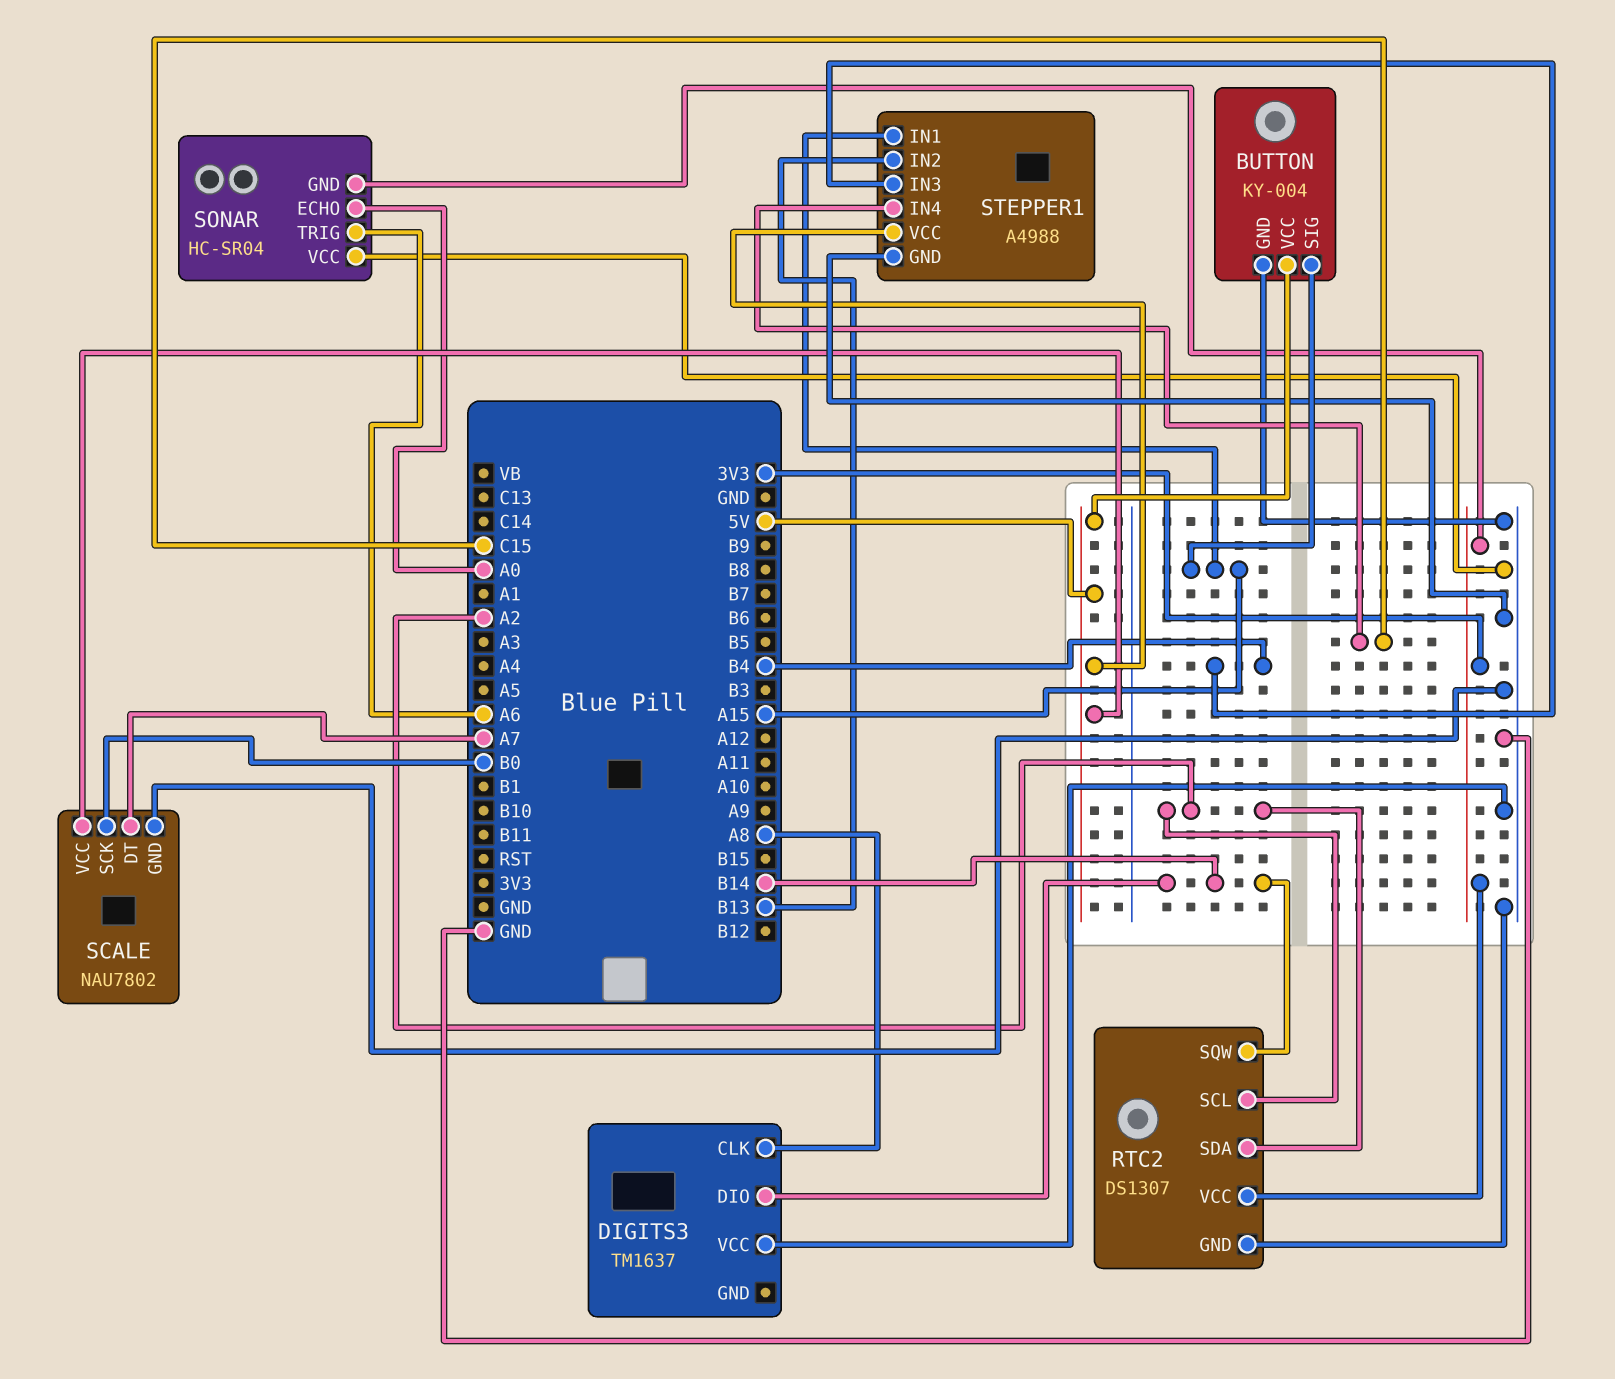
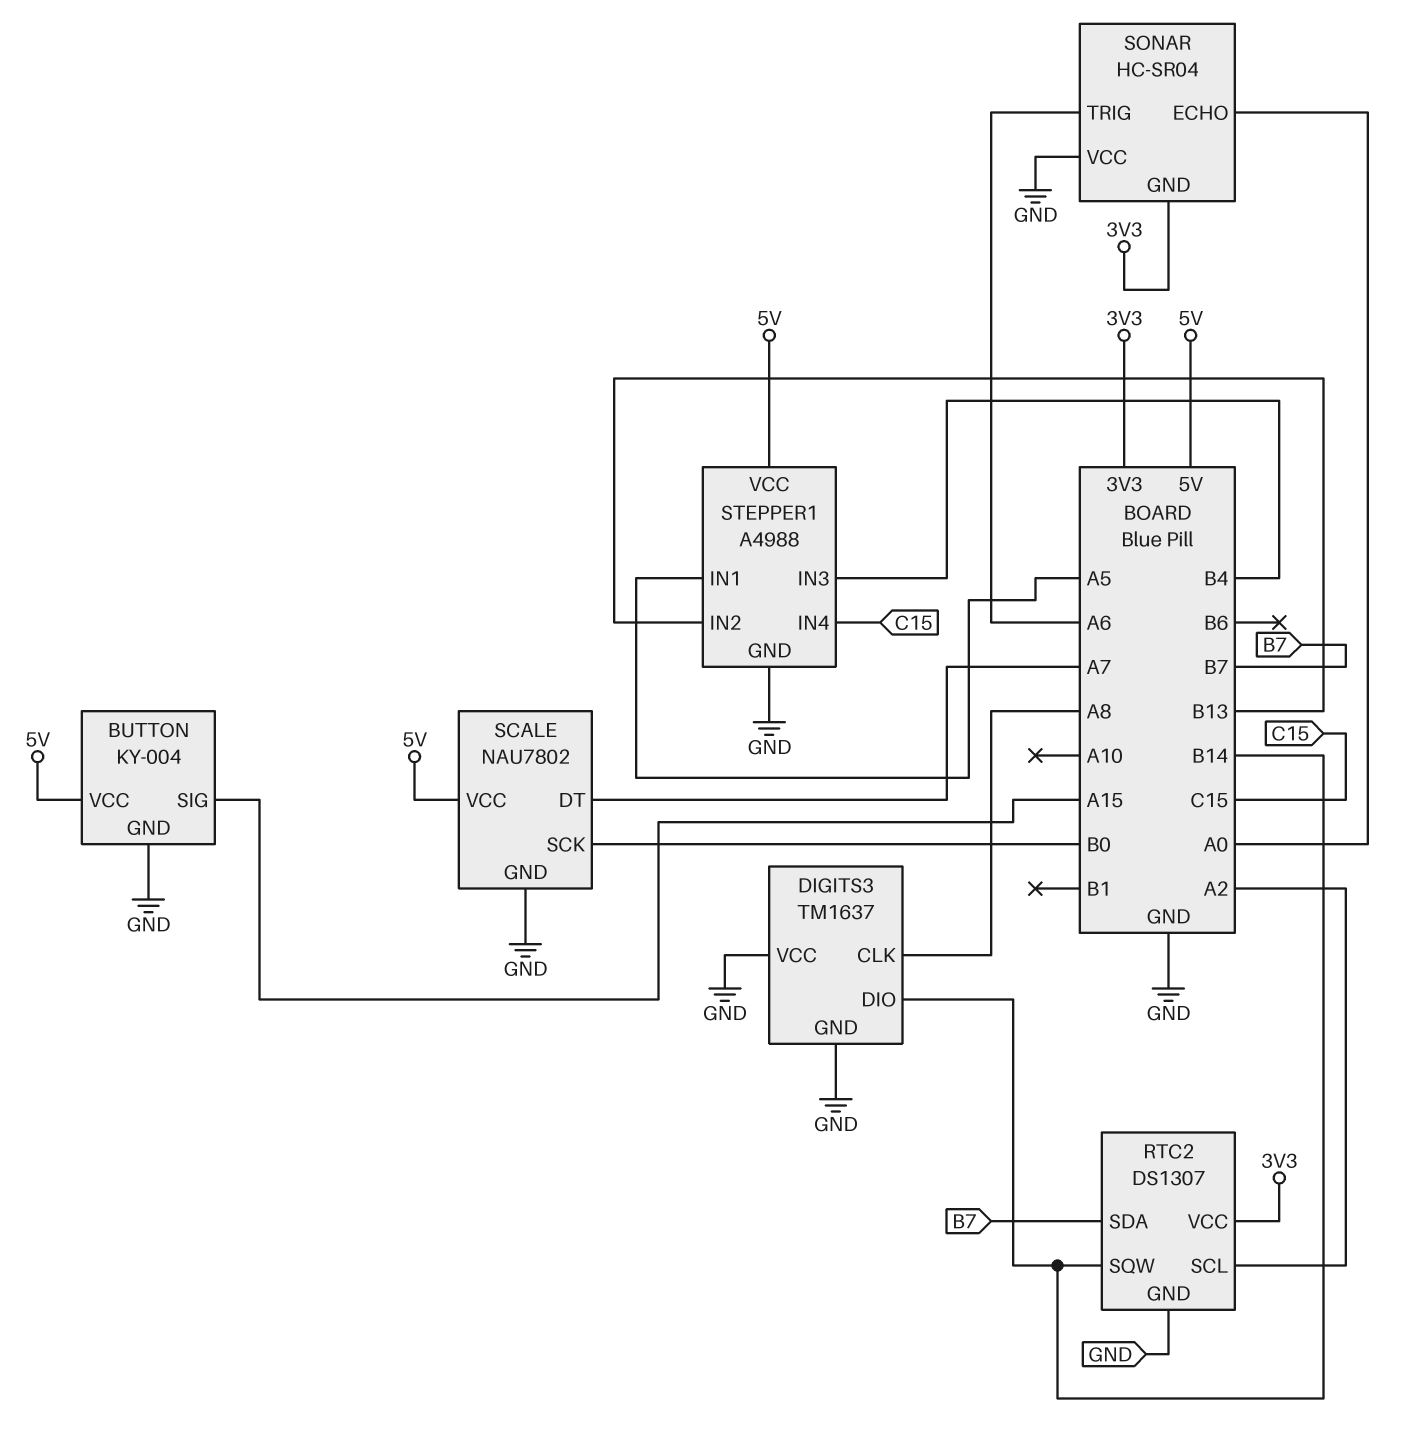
DIGITS3 pin GND: none -> GND
RTC2 pin SDA: A2 -> B7
STEPPER1 pin IN1: A15 -> A5

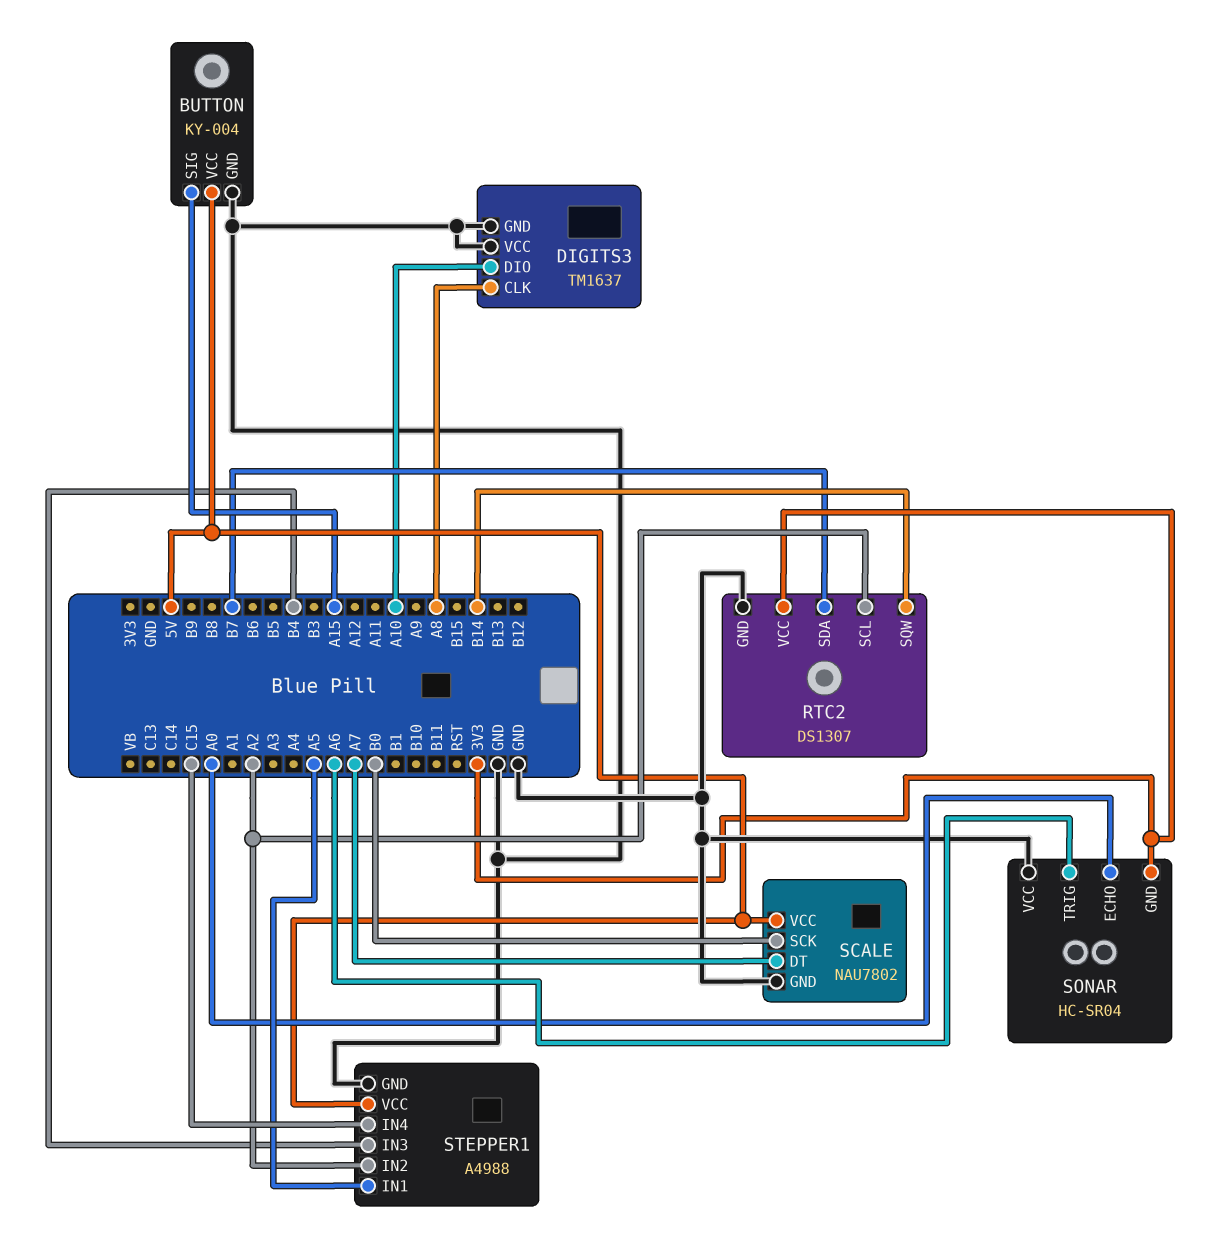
DIGITS3 pin DIO: B14 -> A10
STEPPER1 pin IN2: B13 -> A2

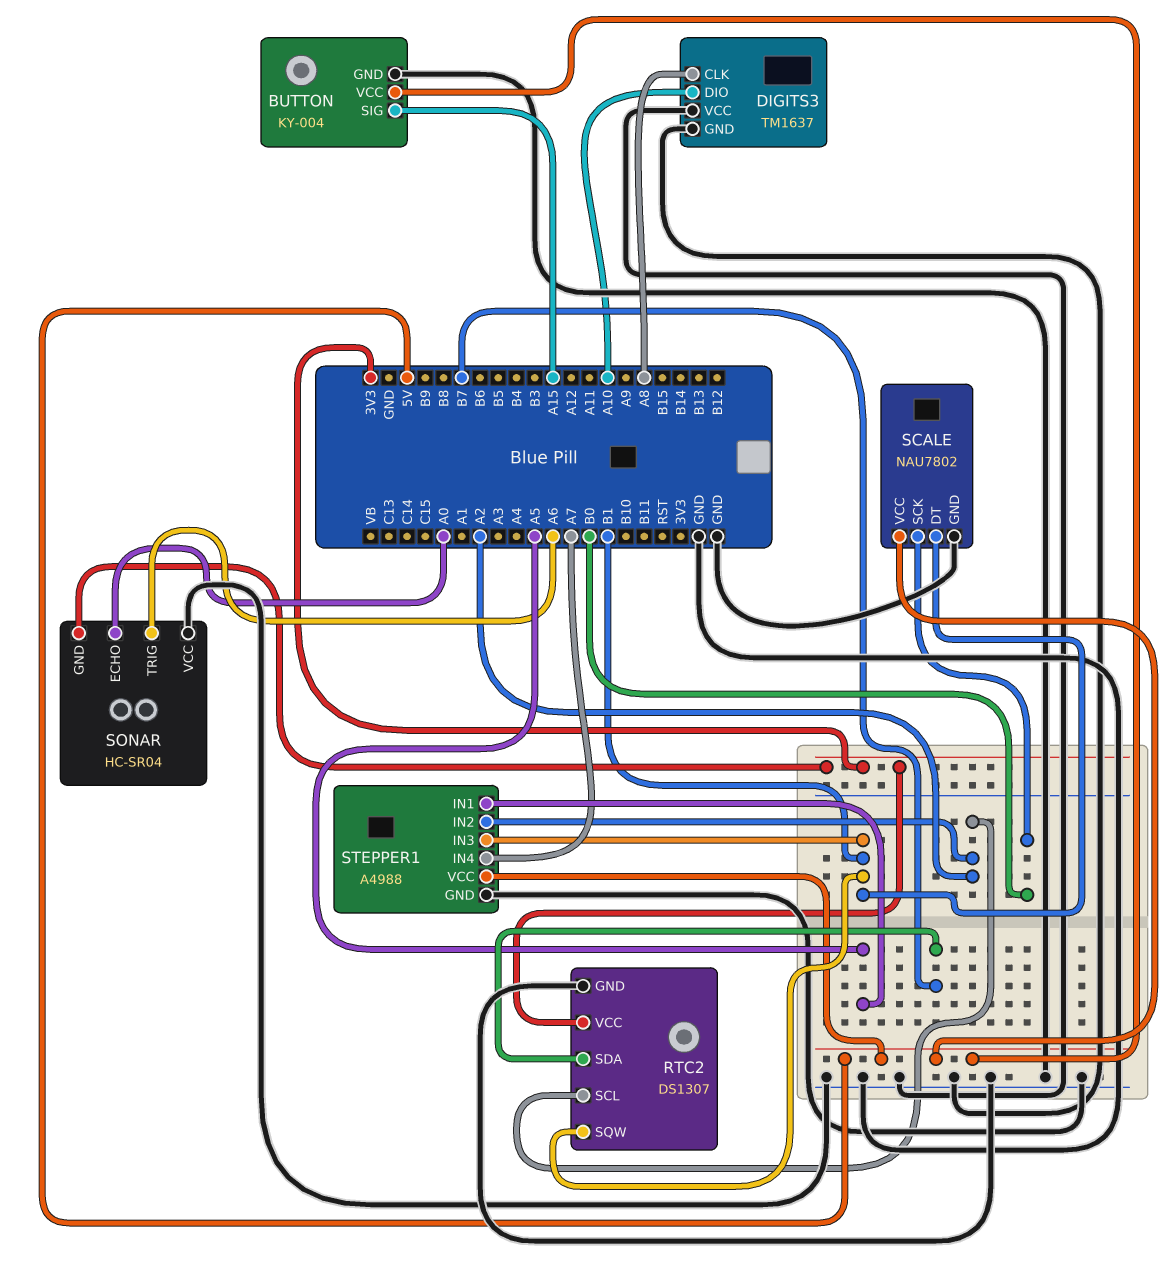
RTC2 pin SQW: B14 -> B1
SCALE pin DT: A7 -> B1
STEPPER1 pin IN3: B4 -> B1
STEPPER1 pin IN4: C15 -> A7

